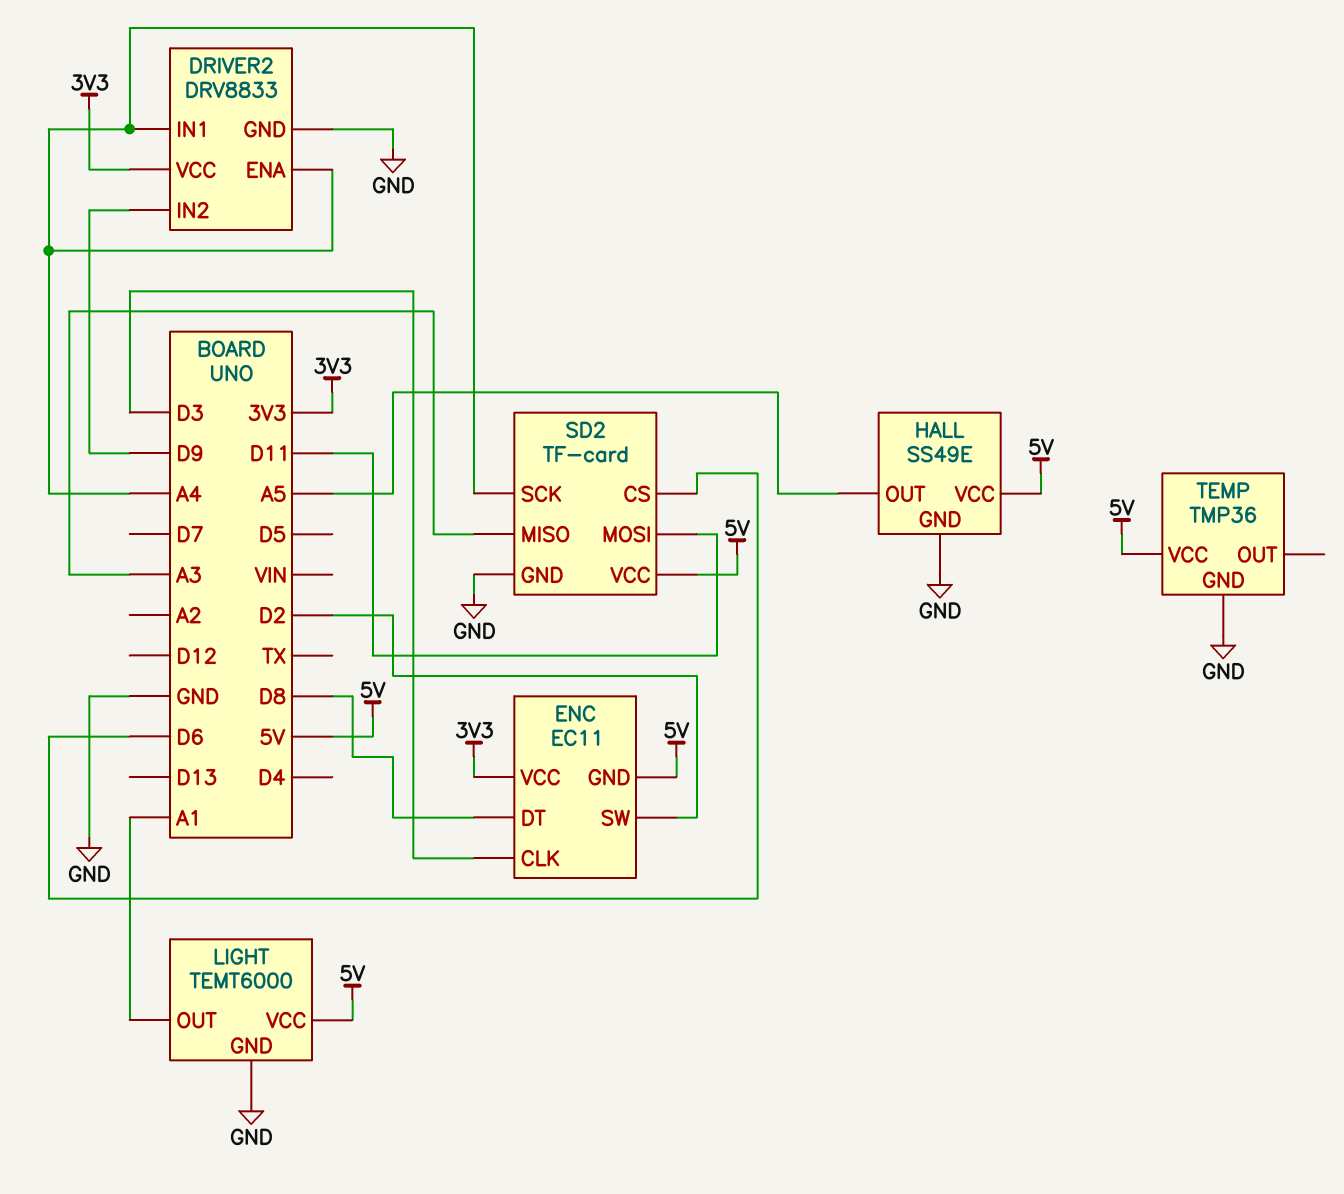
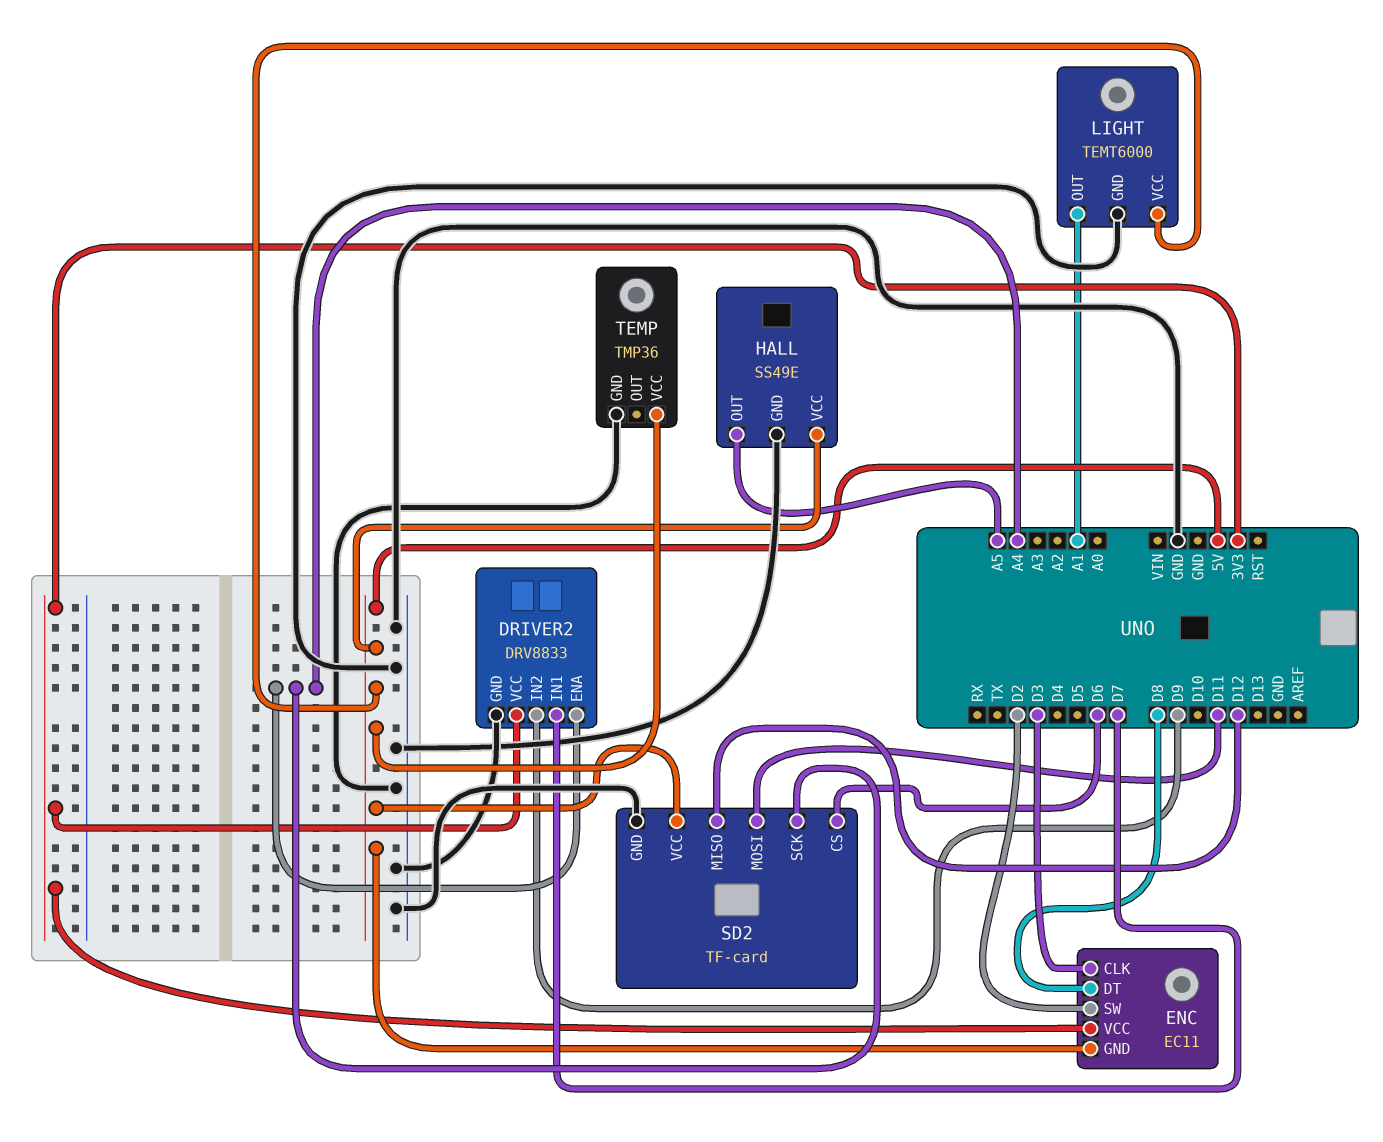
DRIVER2 pin IN1: A4 -> D7
SD2 pin MISO: A3 -> D12

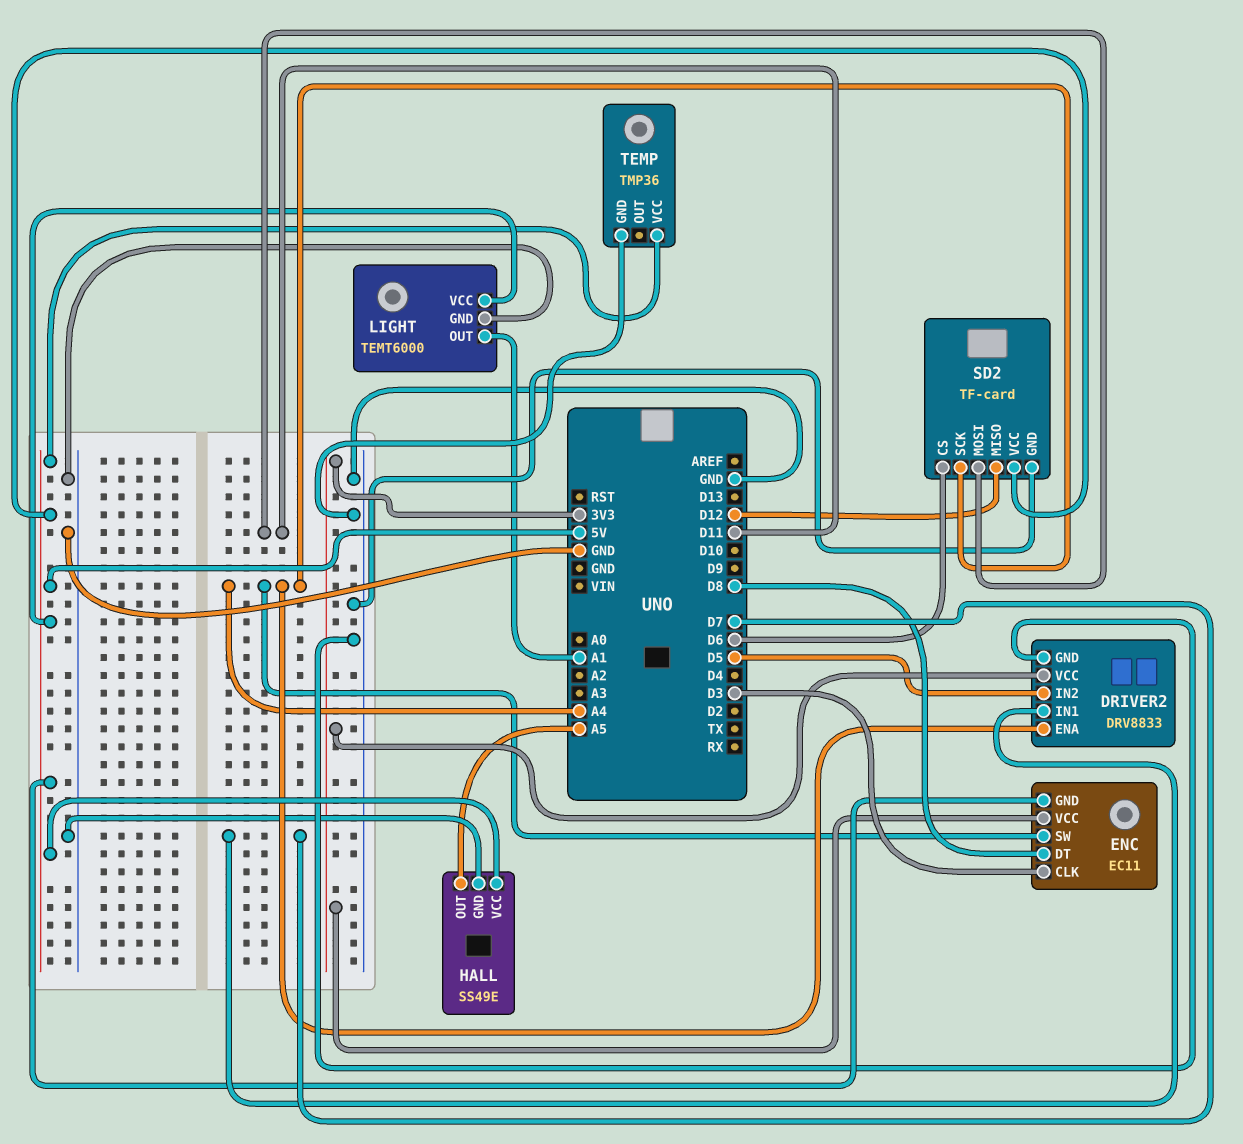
DRIVER2 pin IN2: D9 -> D5
ENC pin SW: D2 -> A4

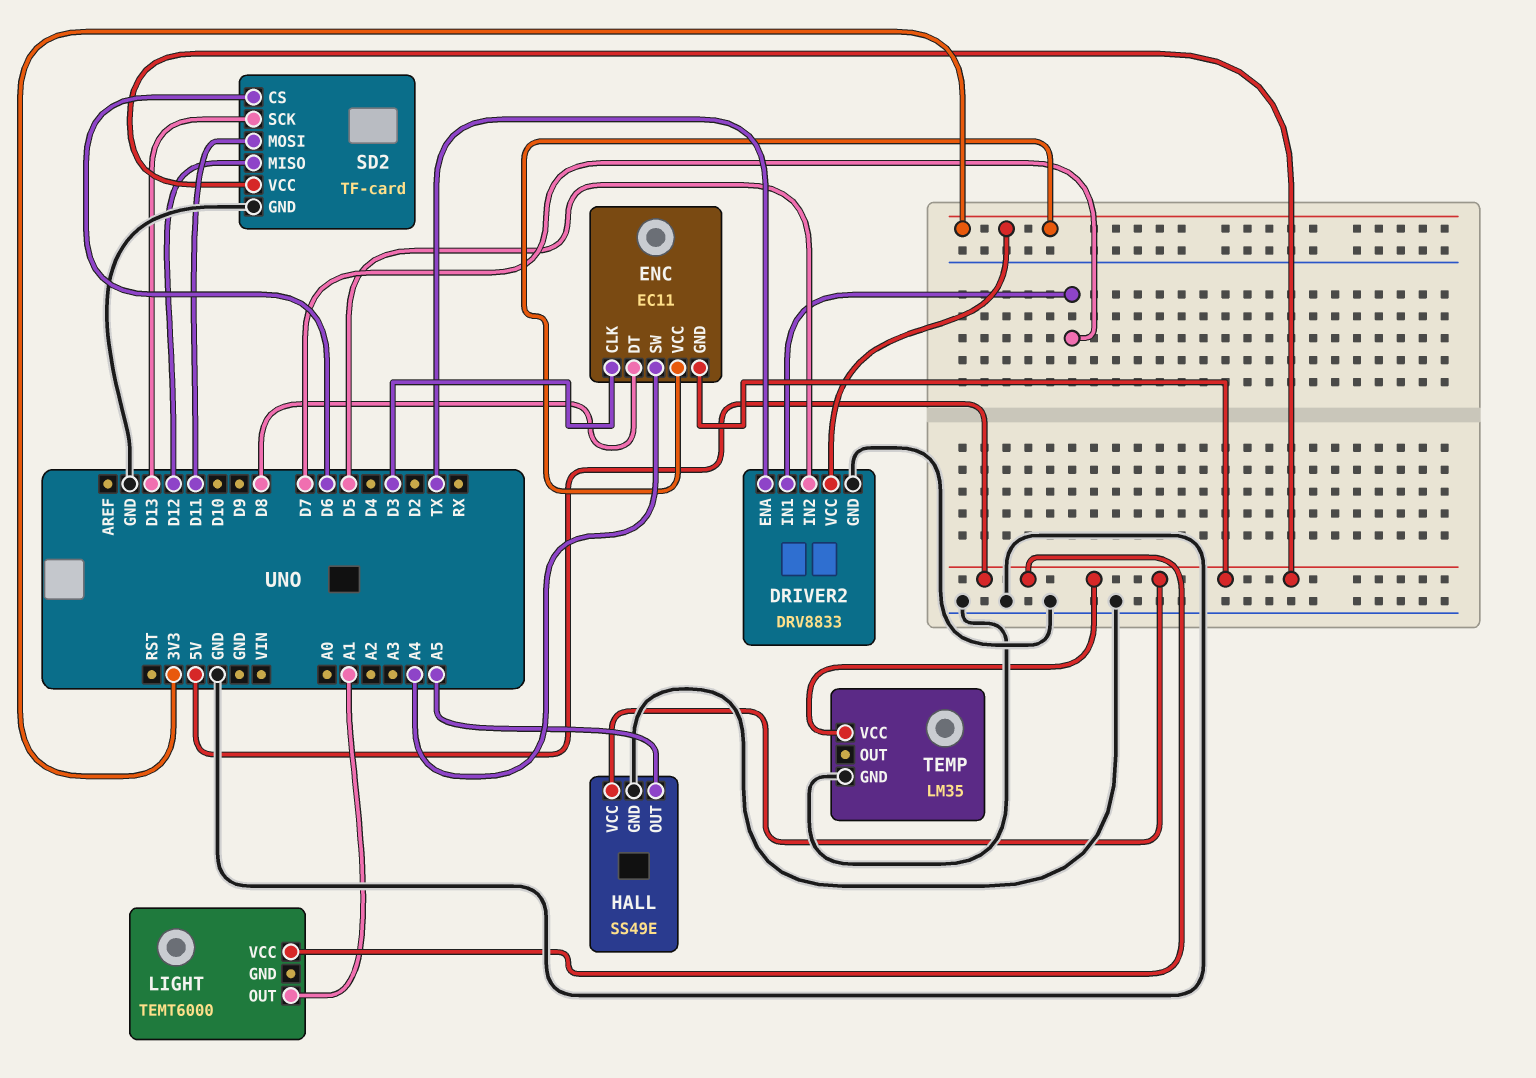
DRIVER2 pin ENA: A4 -> TX
LIGHT pin GND: GND -> none
SD2 pin SCK: A4 -> D13
TEMP: TMP36 -> LM35

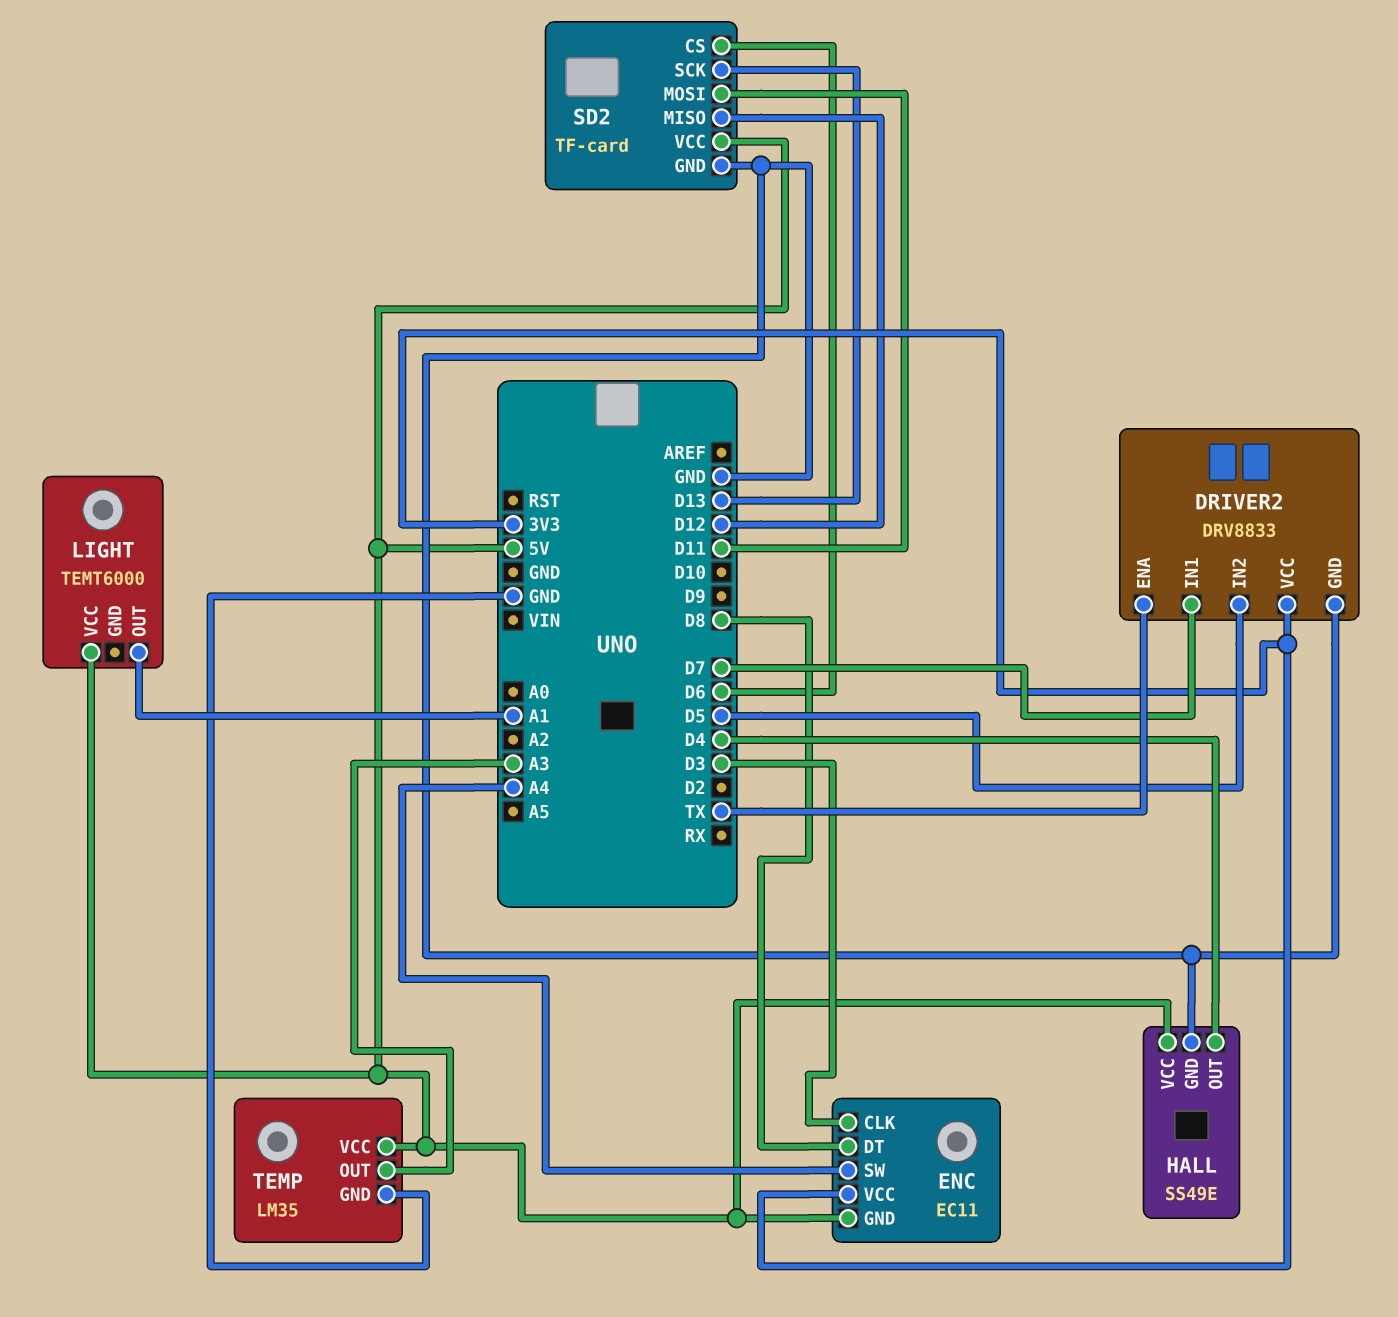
HALL pin OUT: A5 -> D4
TEMP pin OUT: none -> A3

